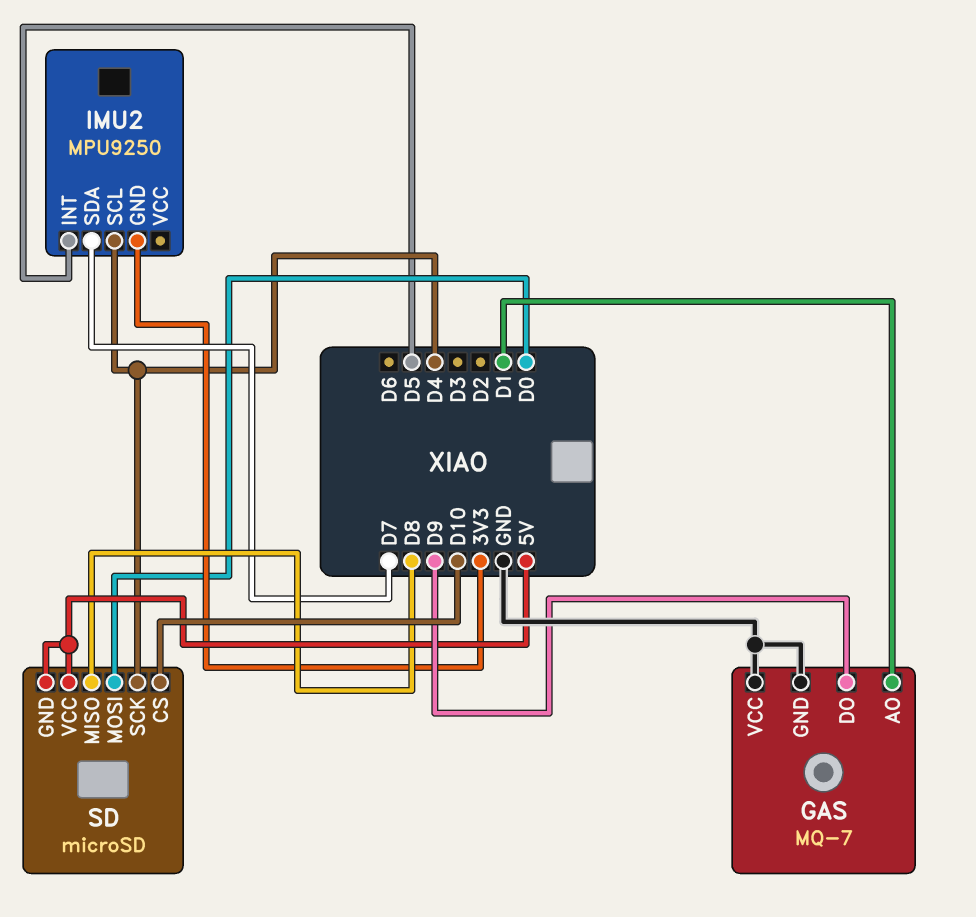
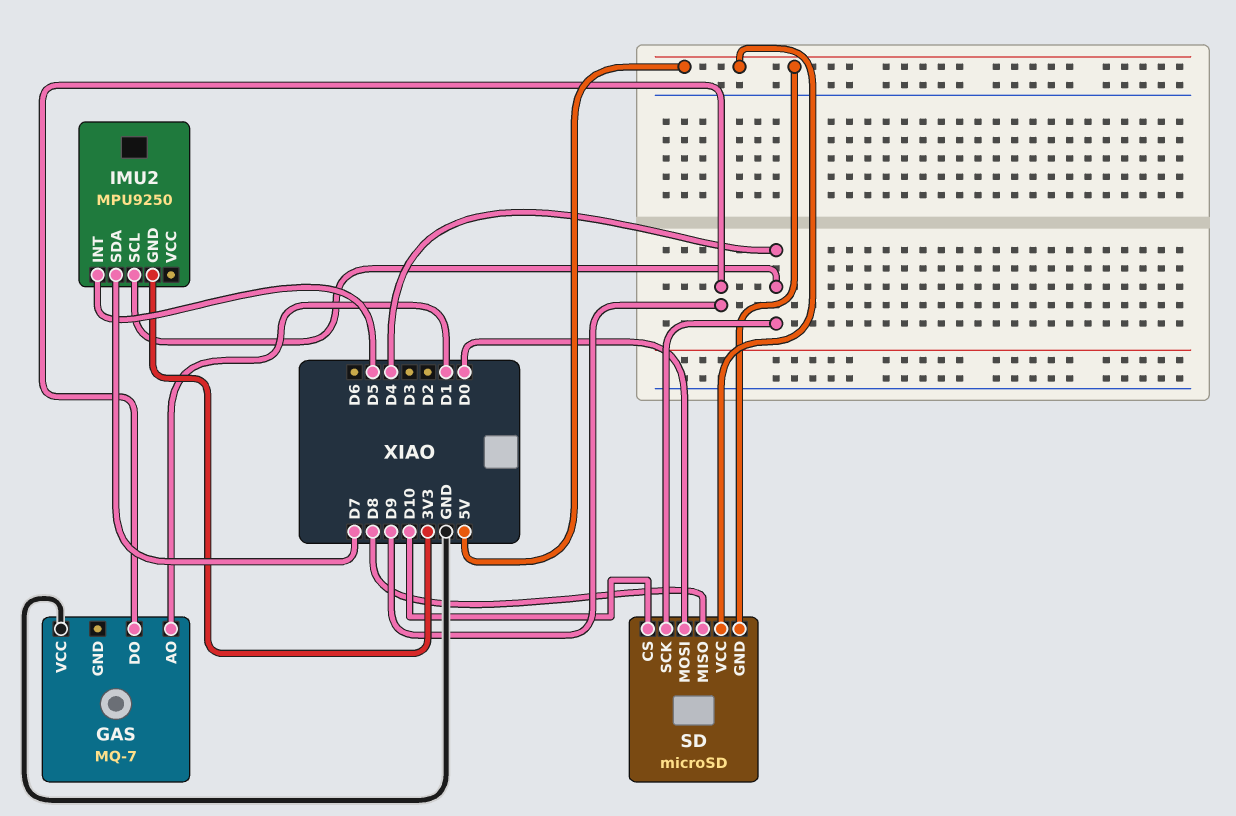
GAS pin GND: GND -> none

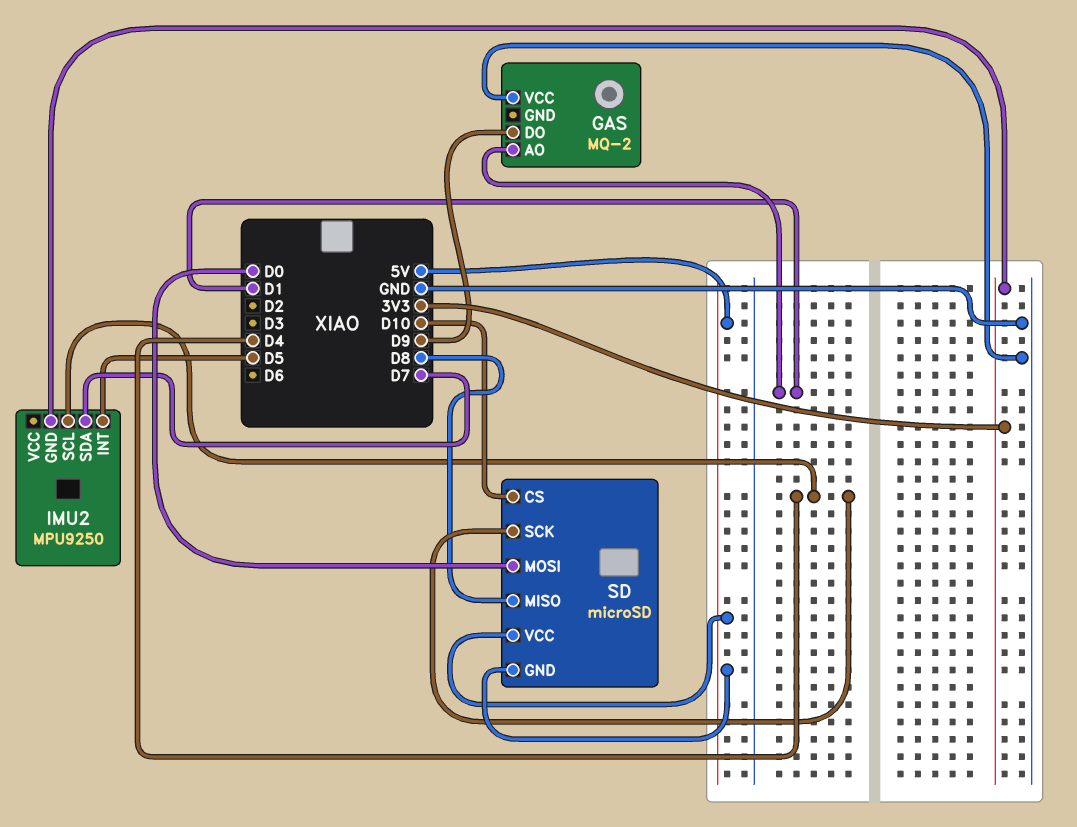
GAS: MQ-7 -> MQ-2

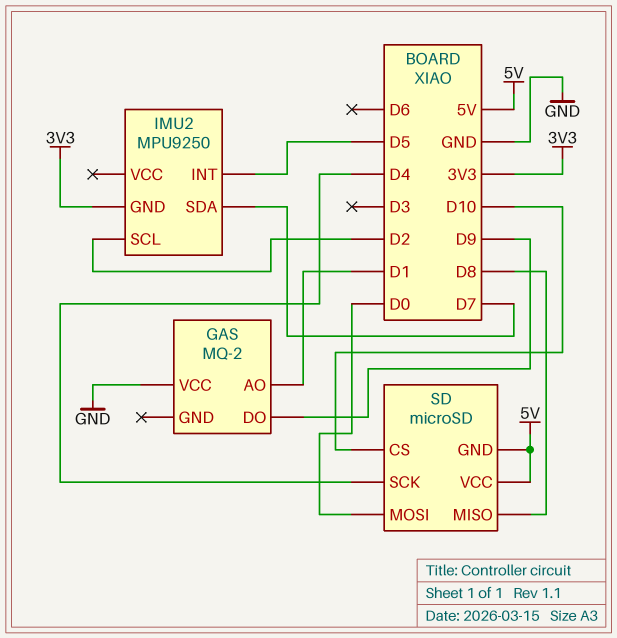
IMU2 pin SCL: D4 -> D2

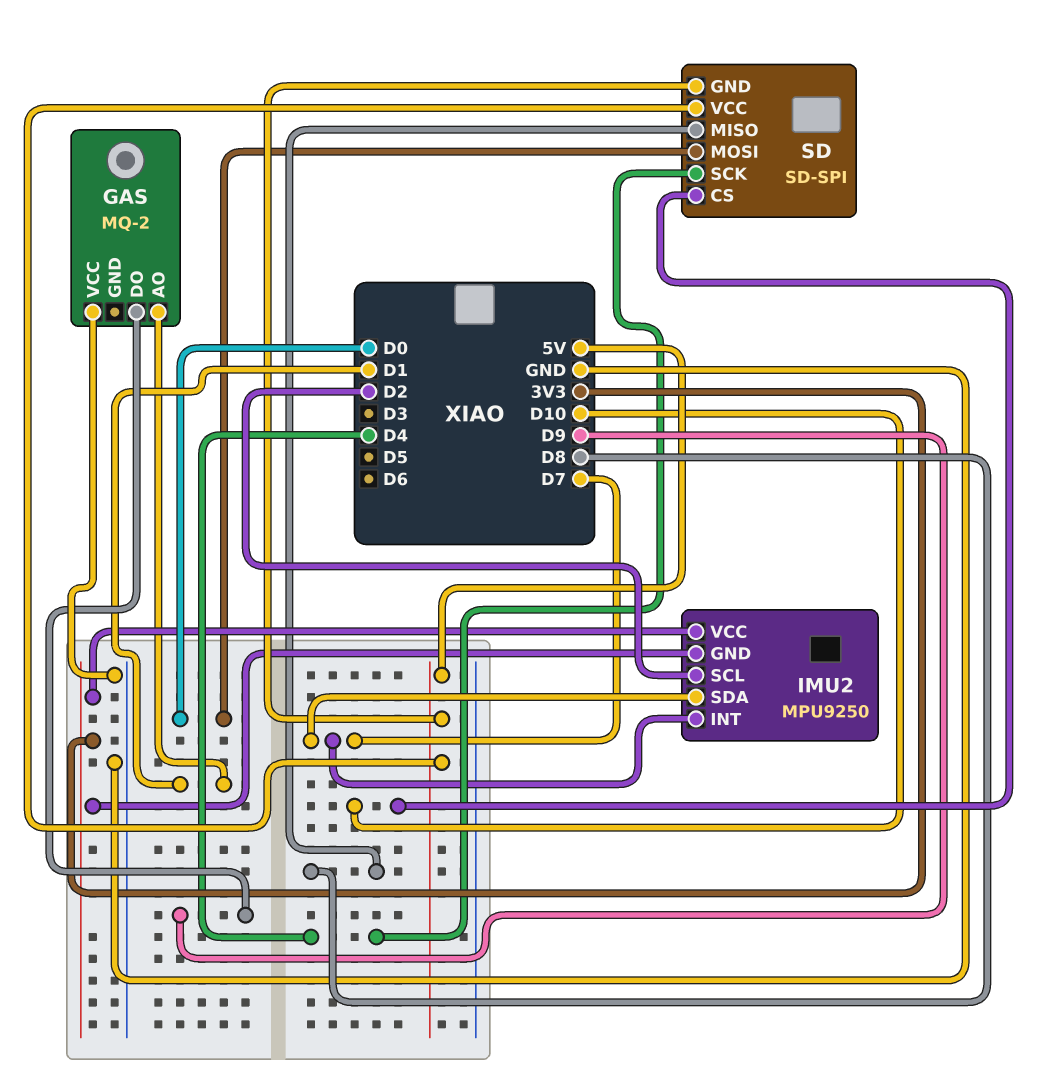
IMU2 pin INT: D5 -> D7
IMU2 pin VCC: none -> 3V3
SD: microSD -> SD-SPI

